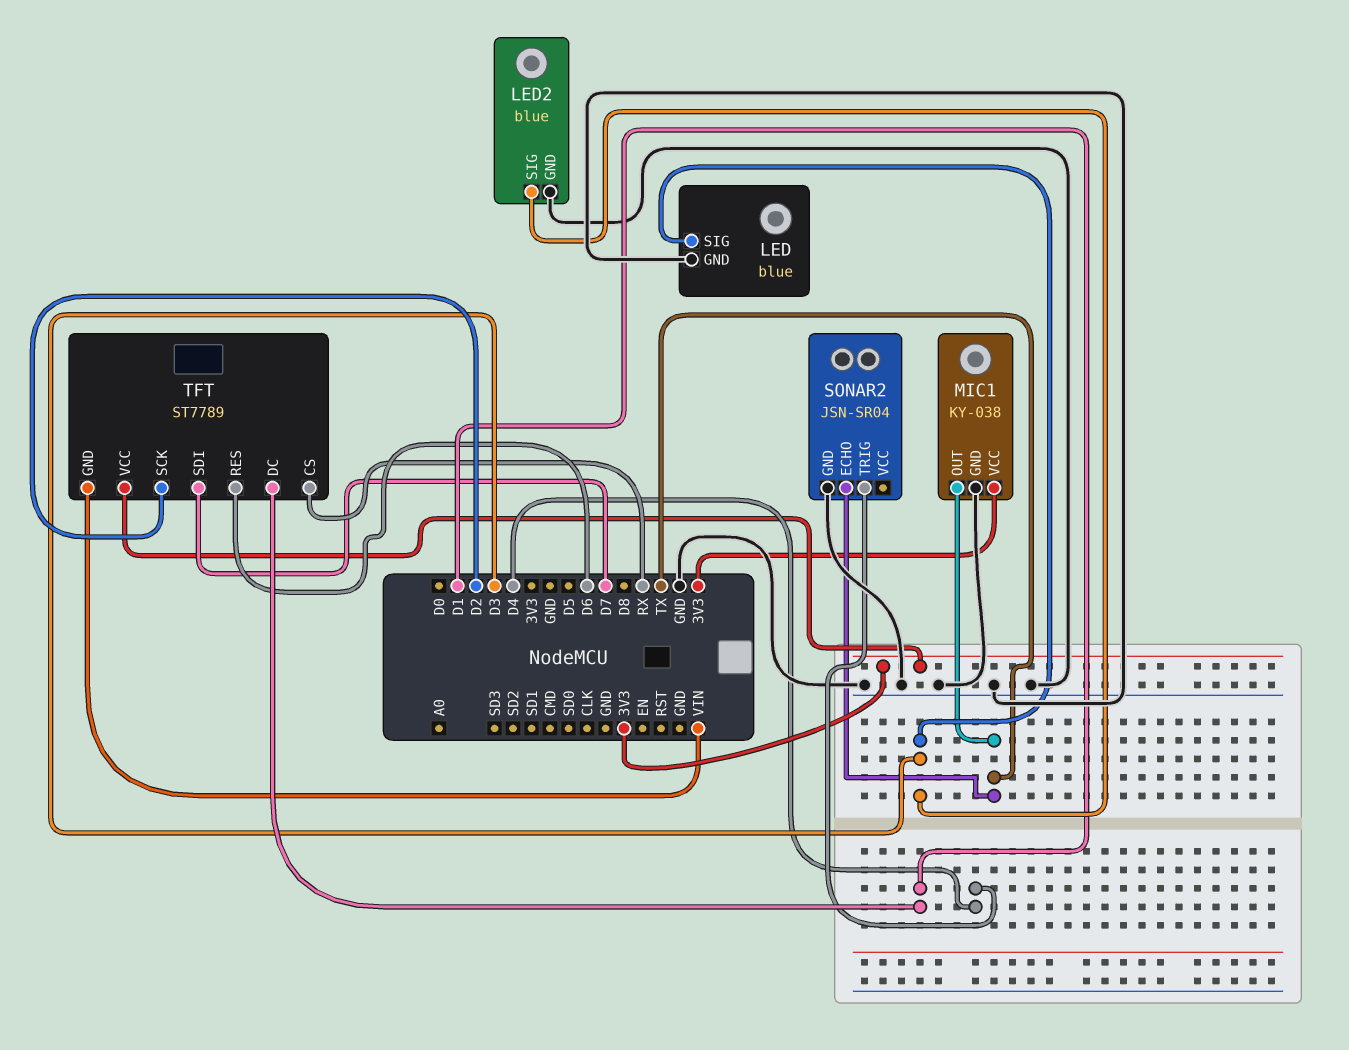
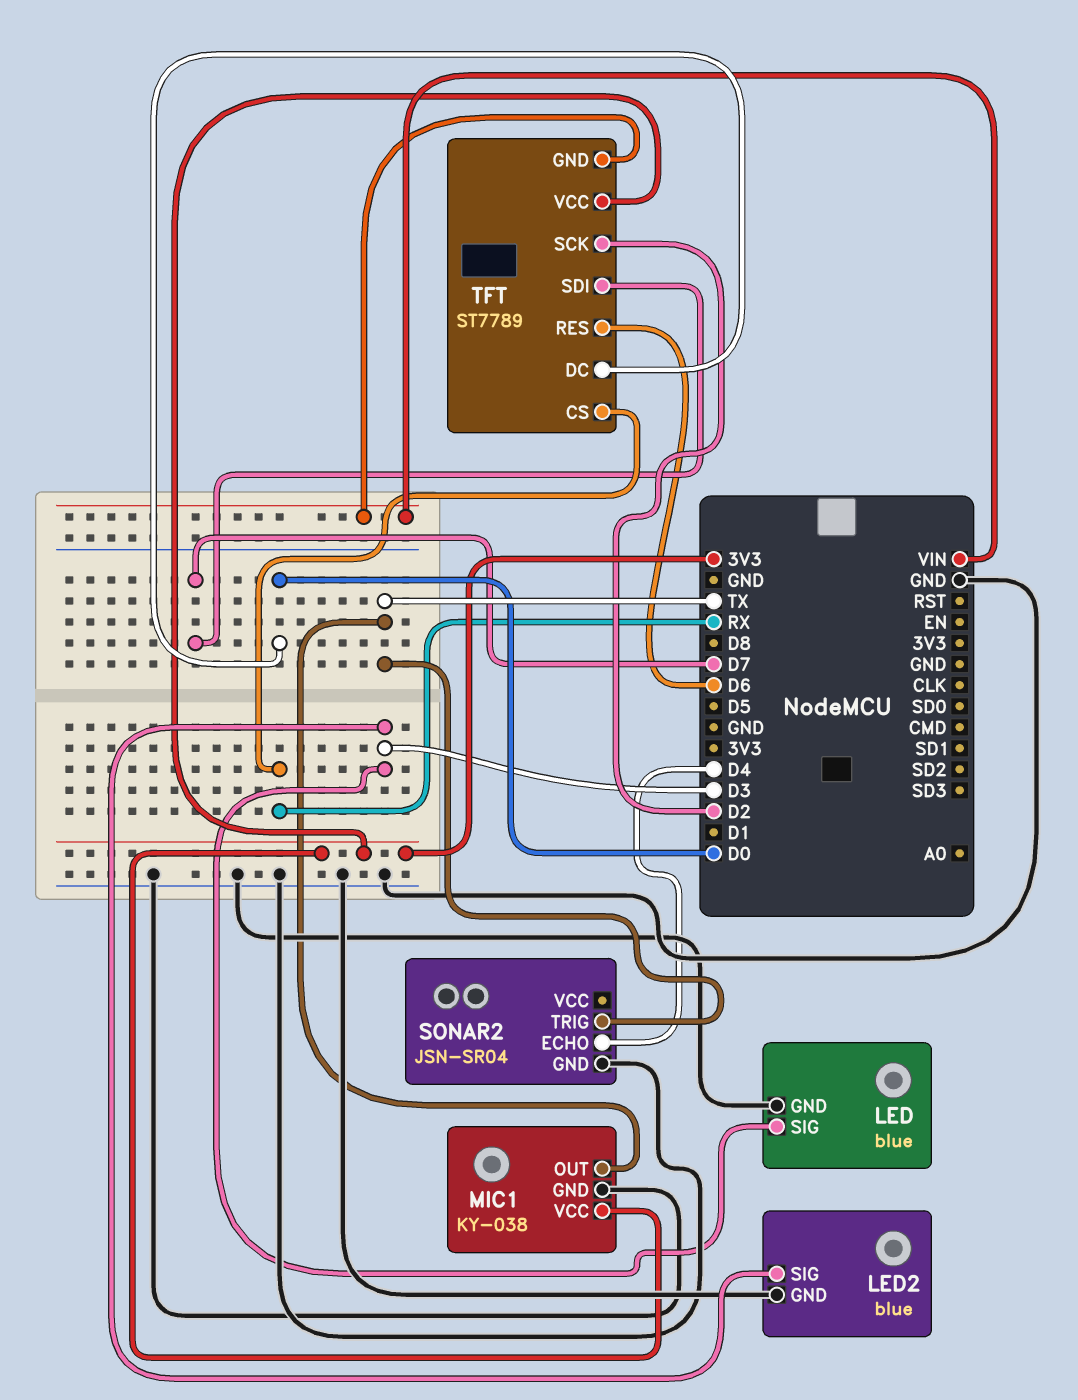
SONAR2 pin ECHO: TX -> D4
SONAR2 pin TRIG: D4 -> TX
TFT pin DC: D1 -> D0

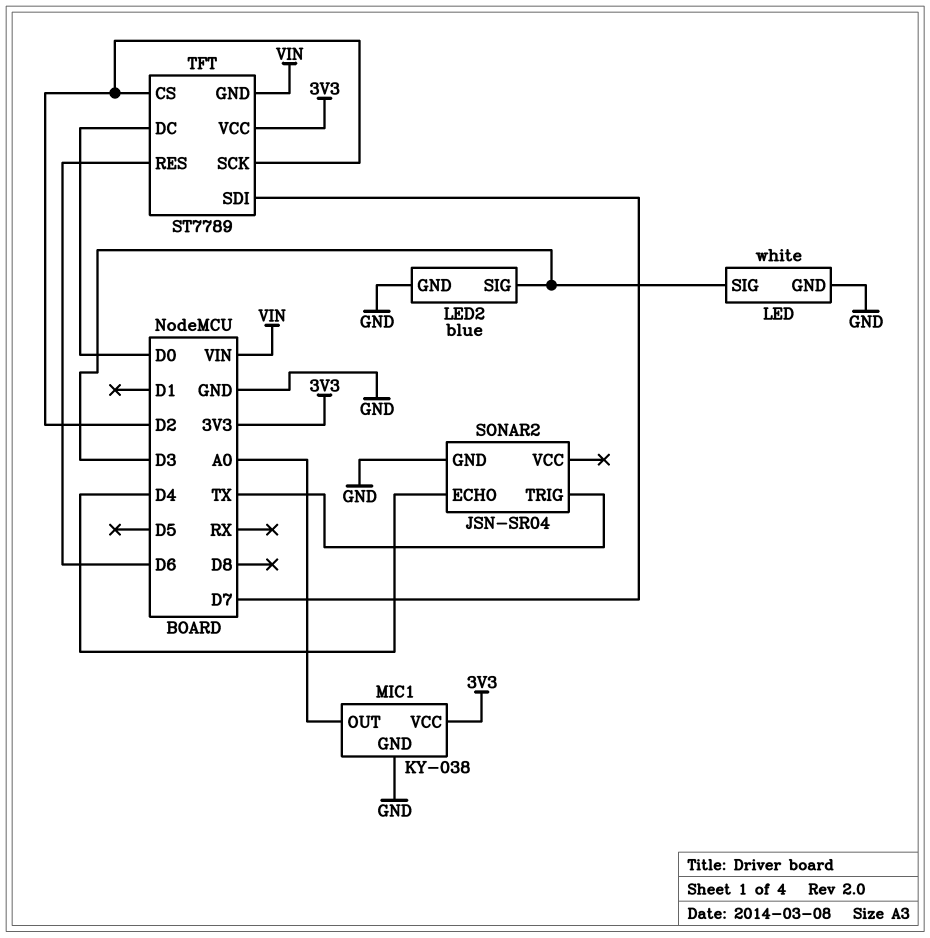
LED: blue -> white
MIC1 pin OUT: TX -> A0
TFT pin CS: RX -> D2

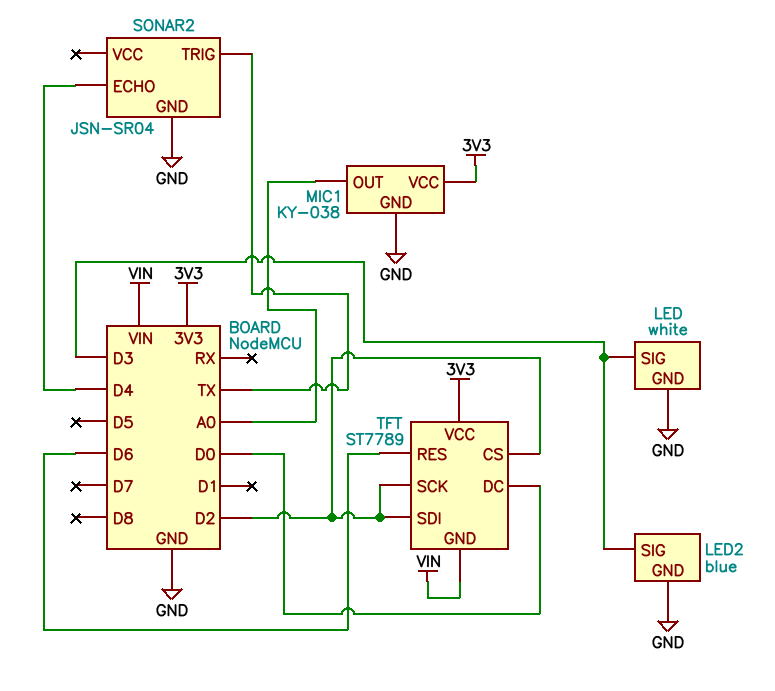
TFT pin SDI: D7 -> D2

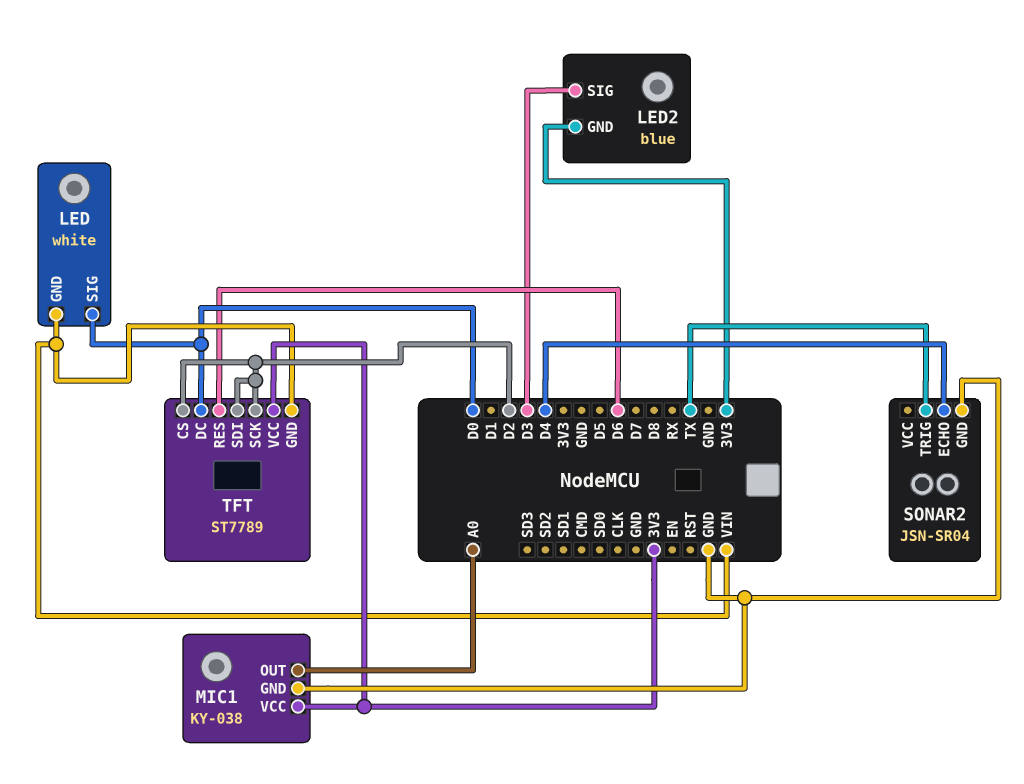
LED pin GND: GND -> VIN
LED pin SIG: D3 -> D0
LED2 pin GND: GND -> 3V3

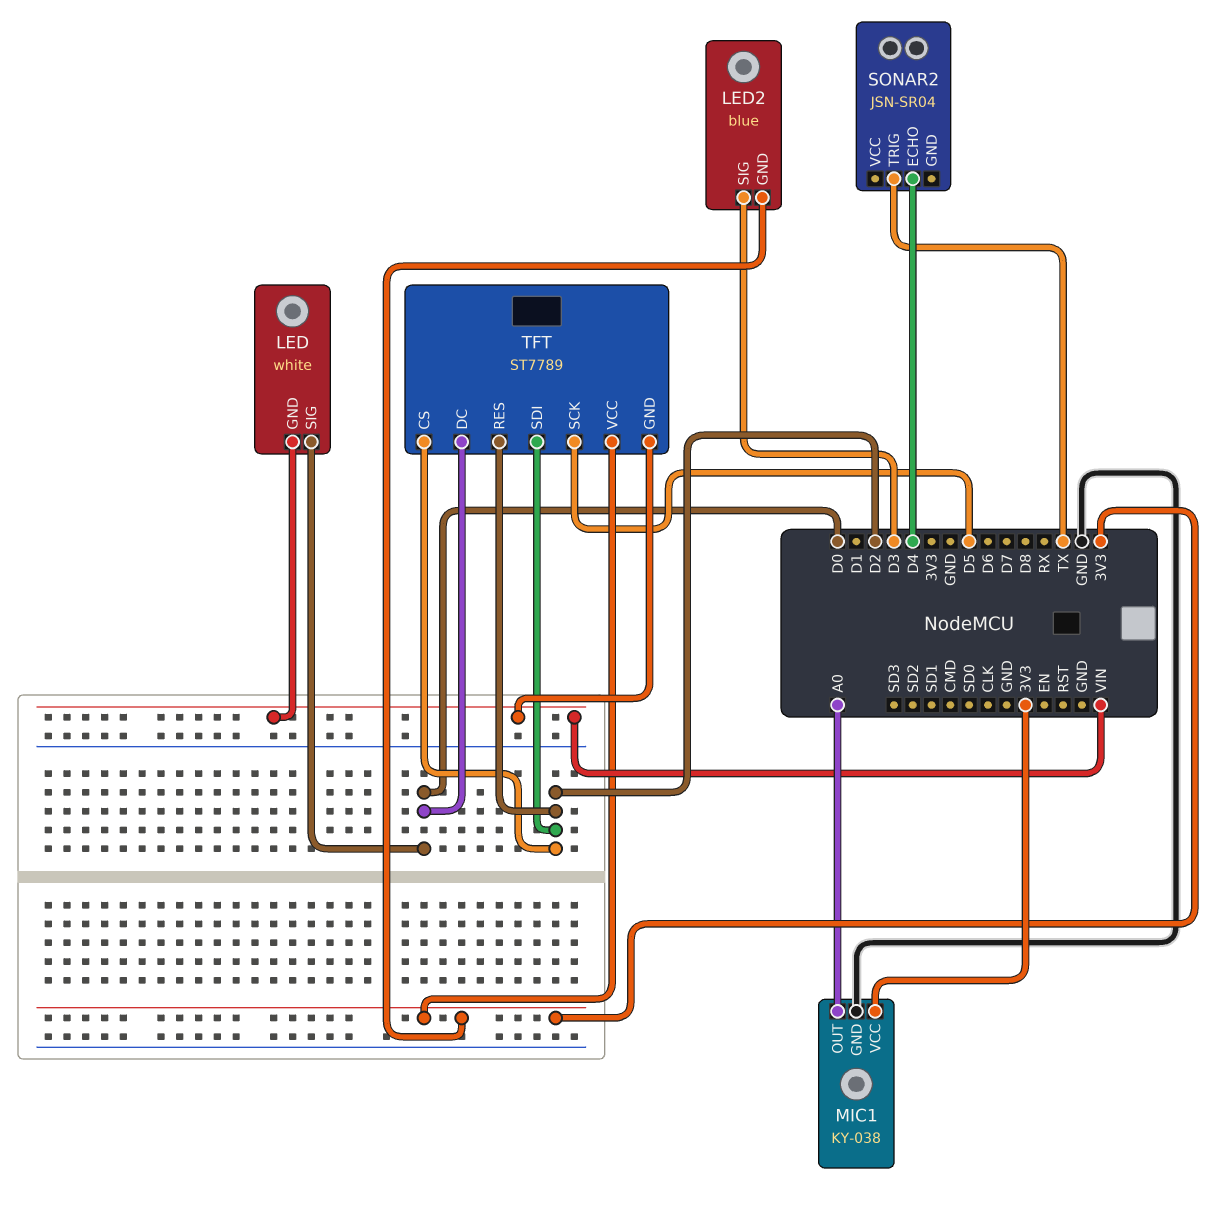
SONAR2 pin GND: GND -> none
TFT pin RES: D6 -> D2
TFT pin SCK: D2 -> D5

